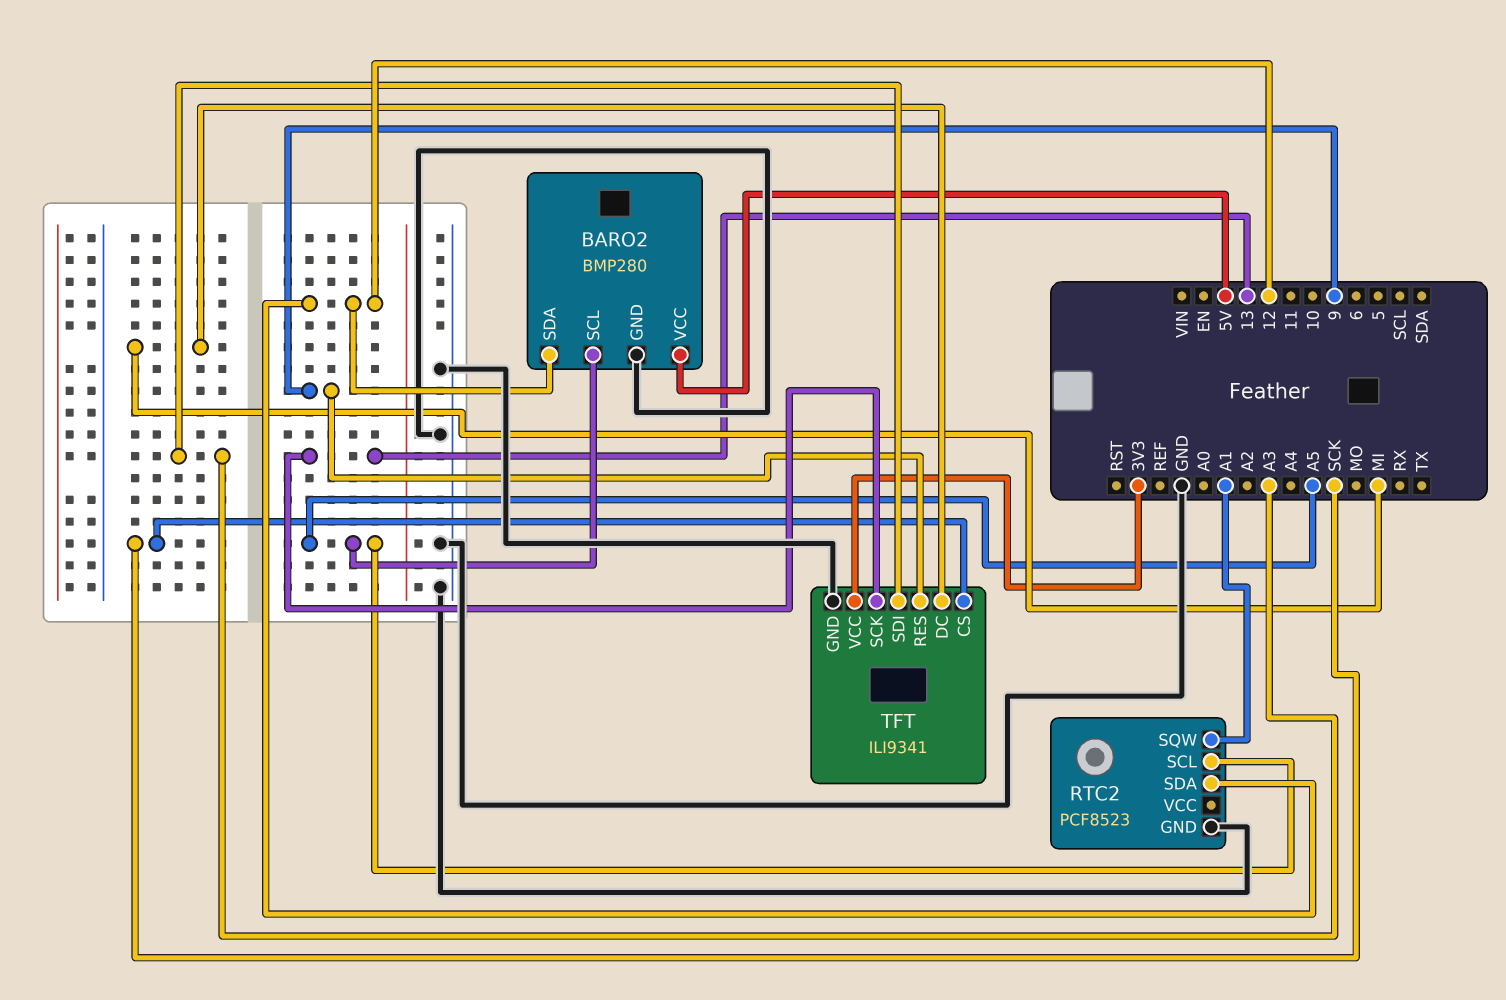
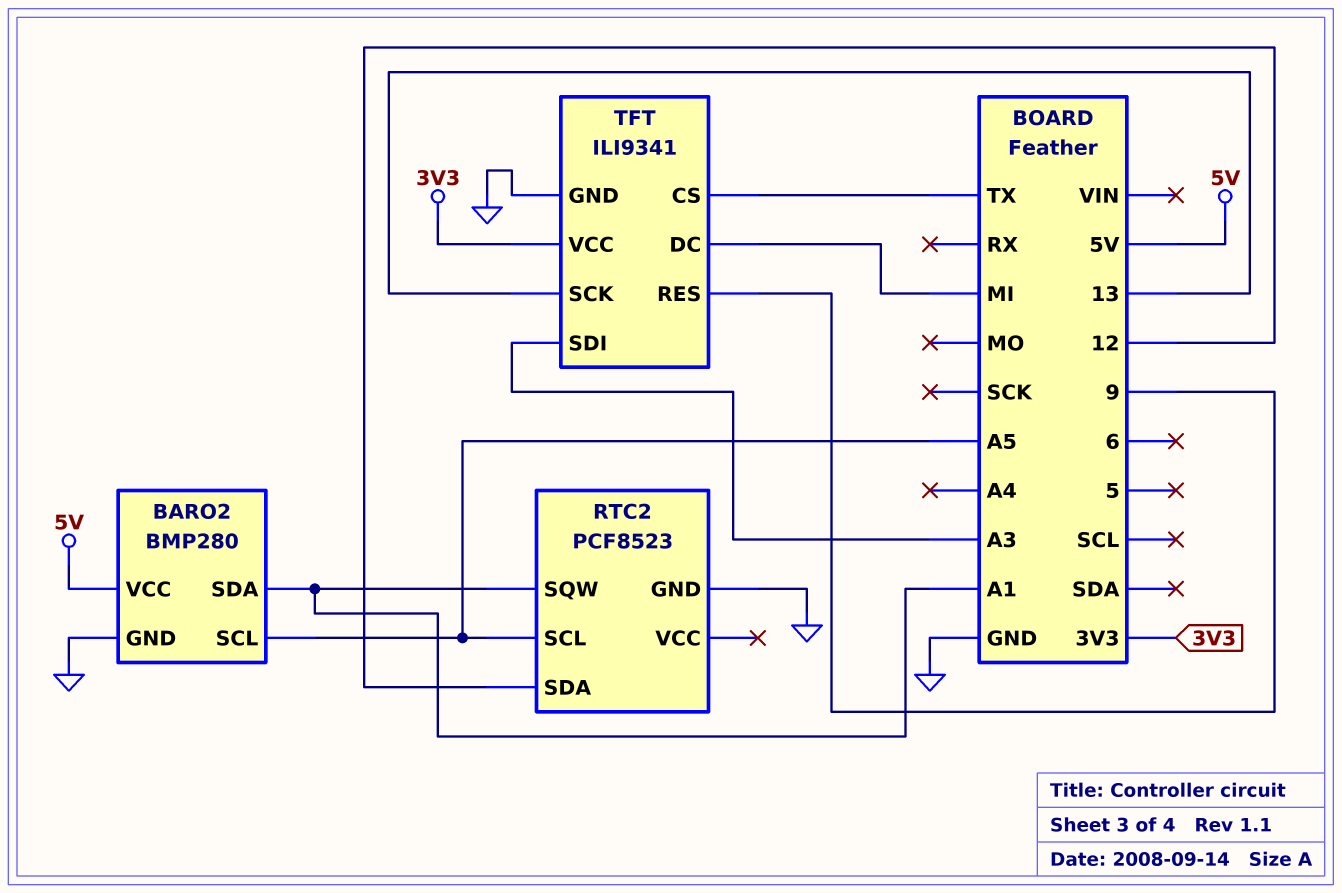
BARO2 pin SDA: 12 -> A1
TFT pin CS: SCK -> TX

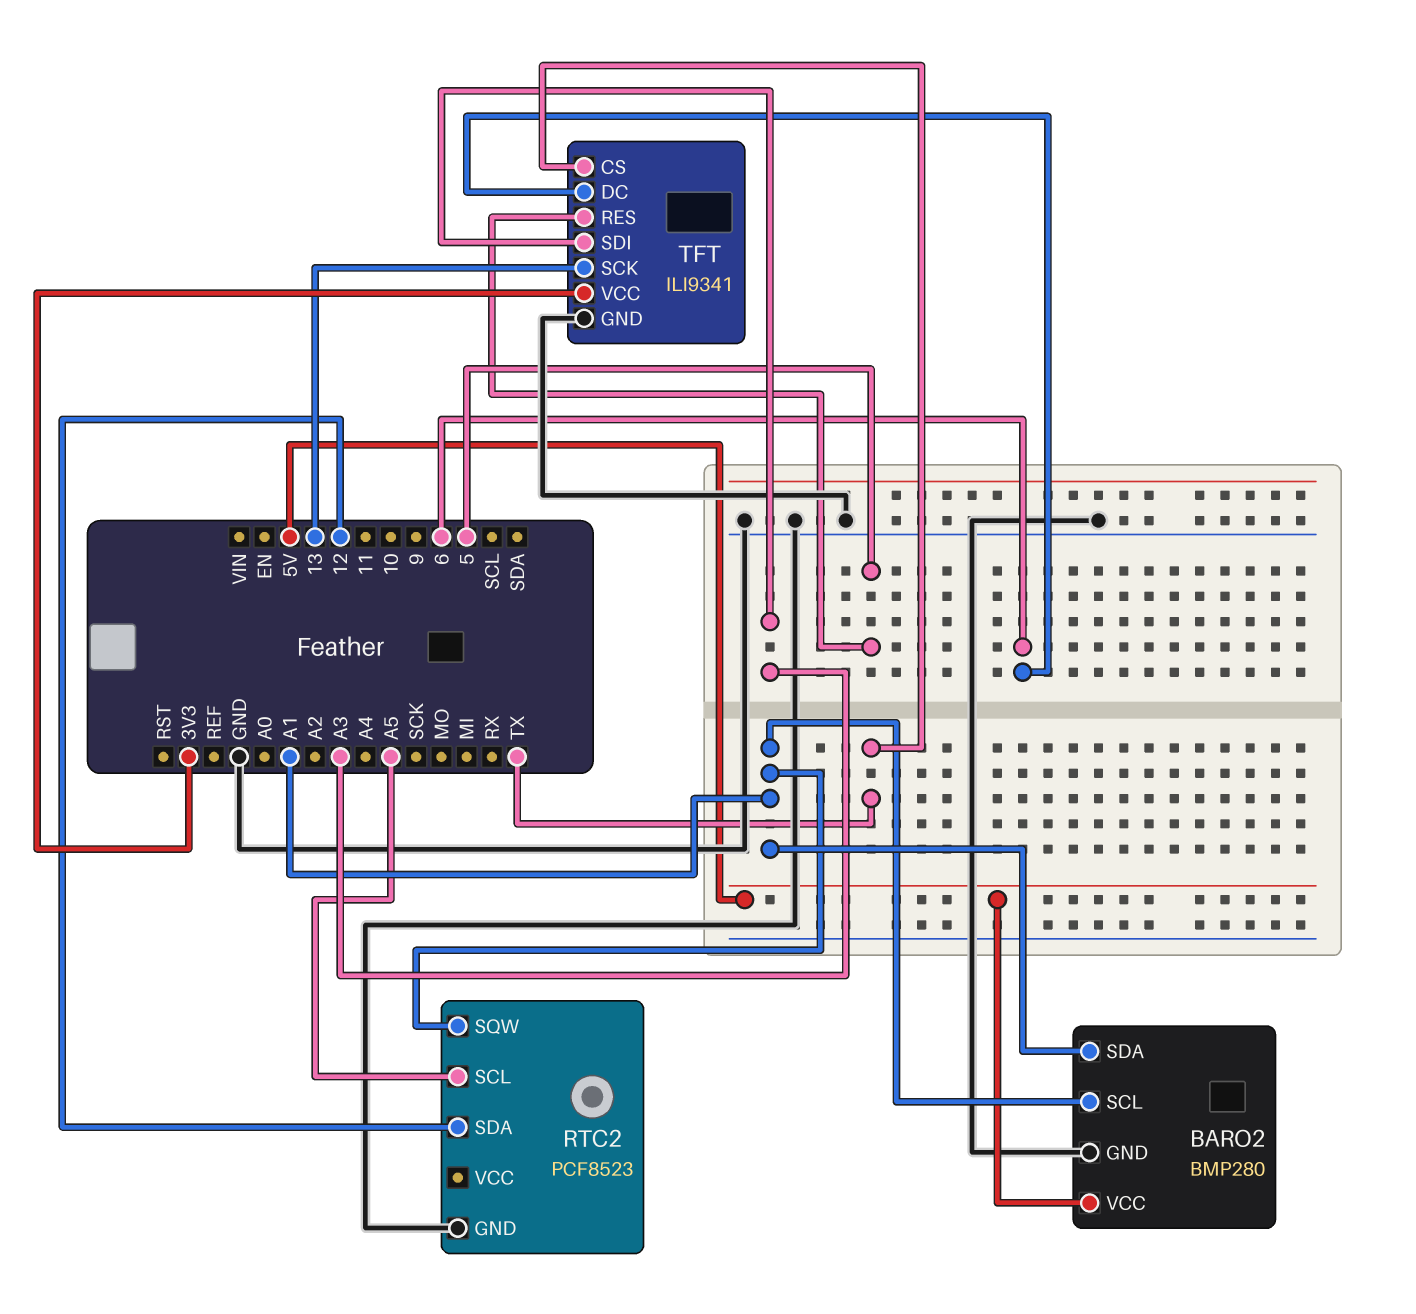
BARO2 pin SCL: A5 -> A1
TFT pin DC: MI -> 6
TFT pin RES: 9 -> 5

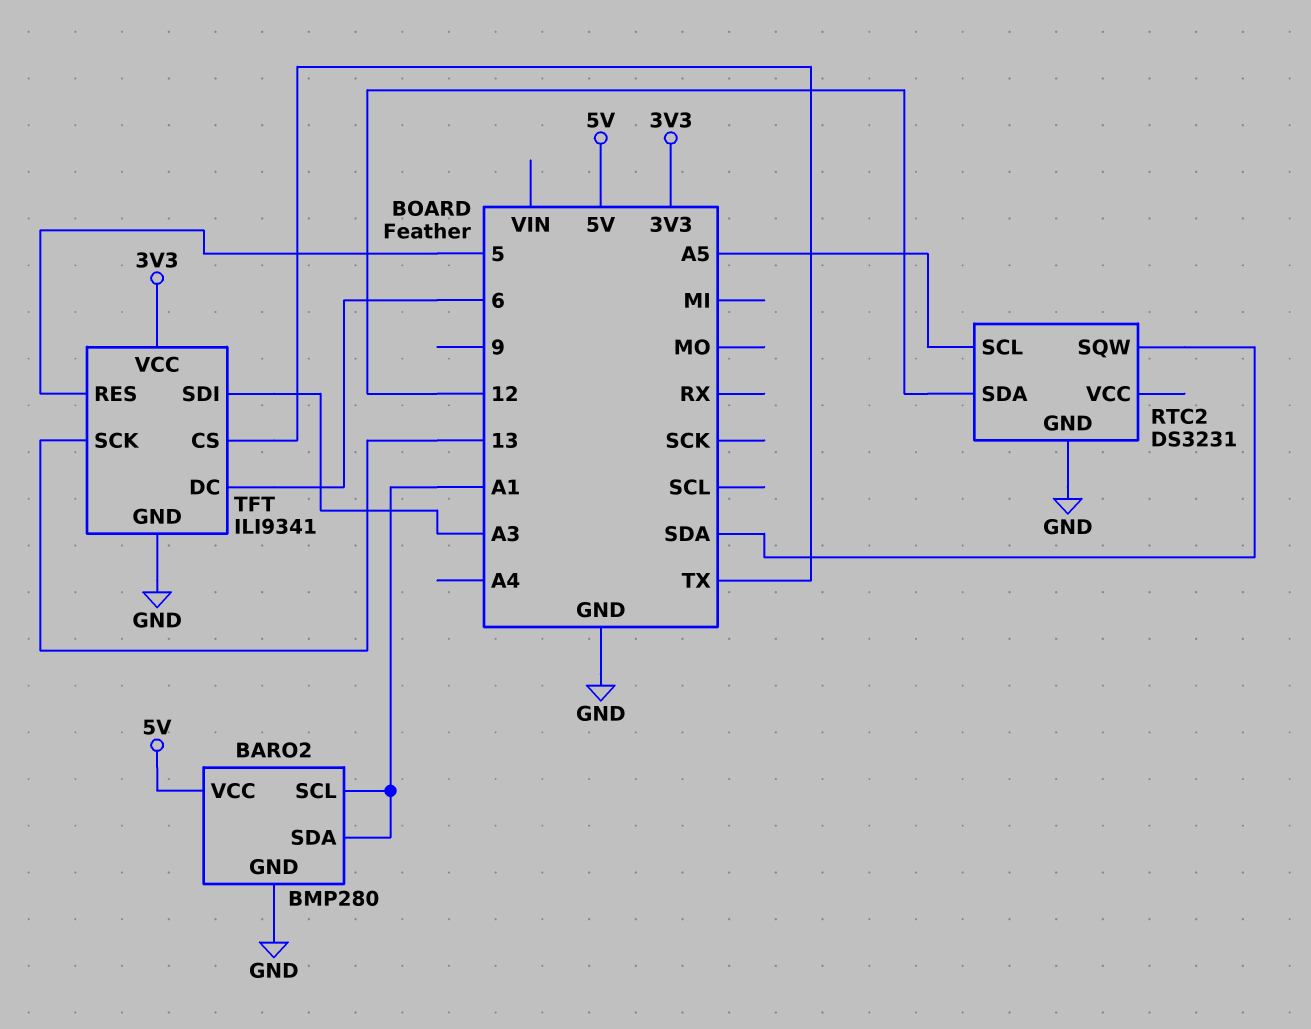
RTC2: PCF8523 -> DS3231
RTC2 pin SQW: A1 -> SDA

